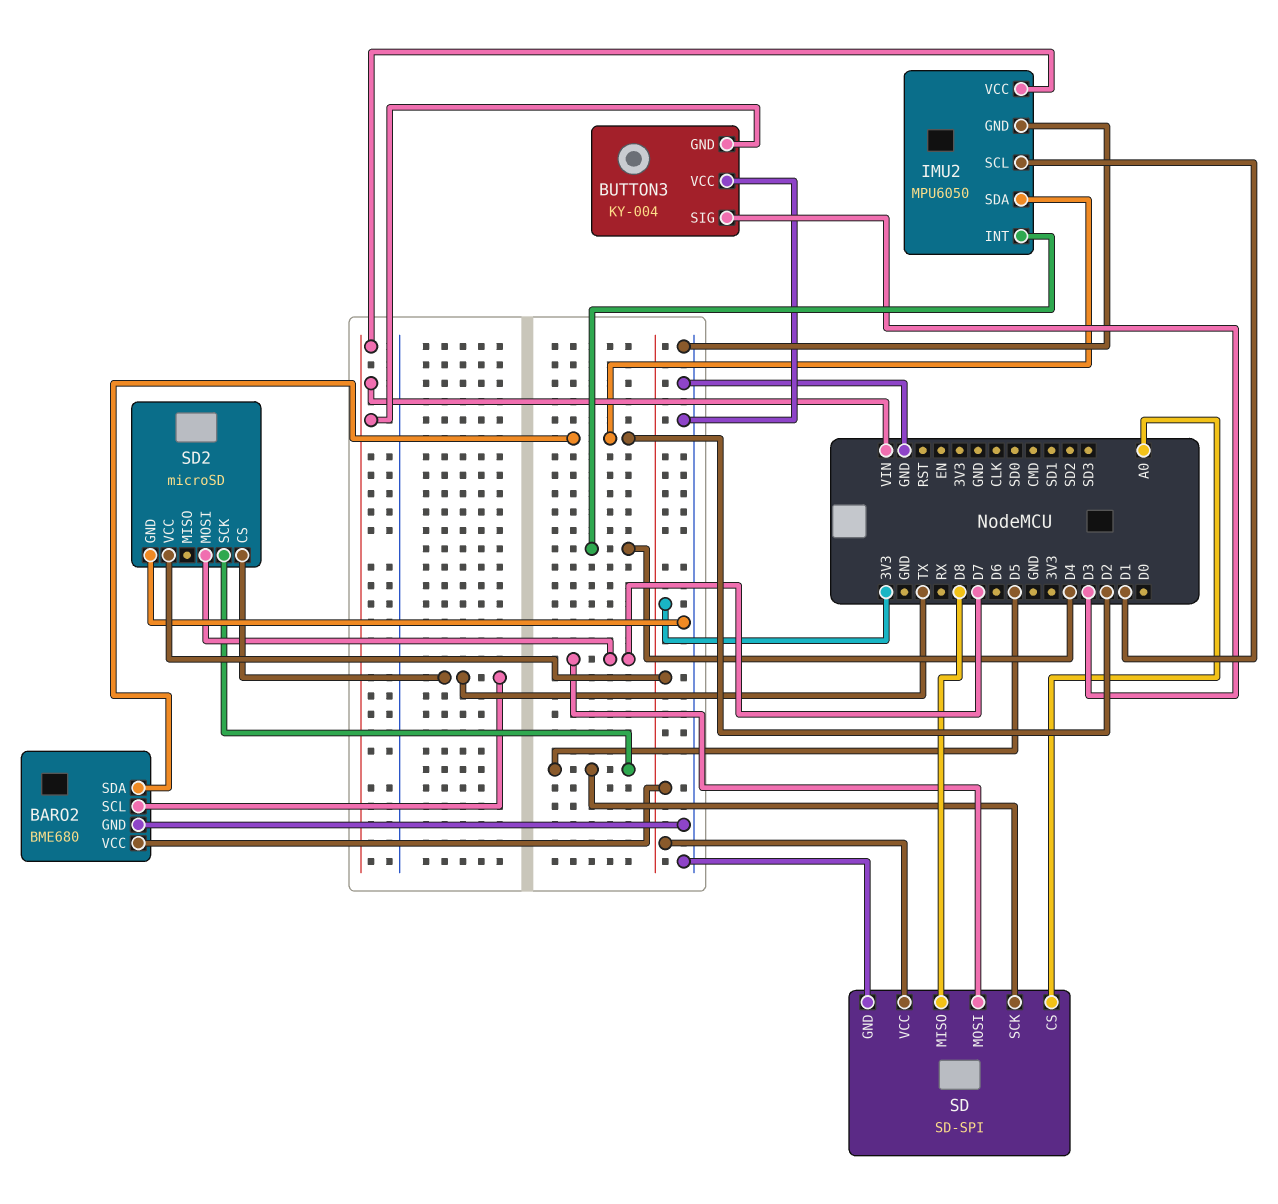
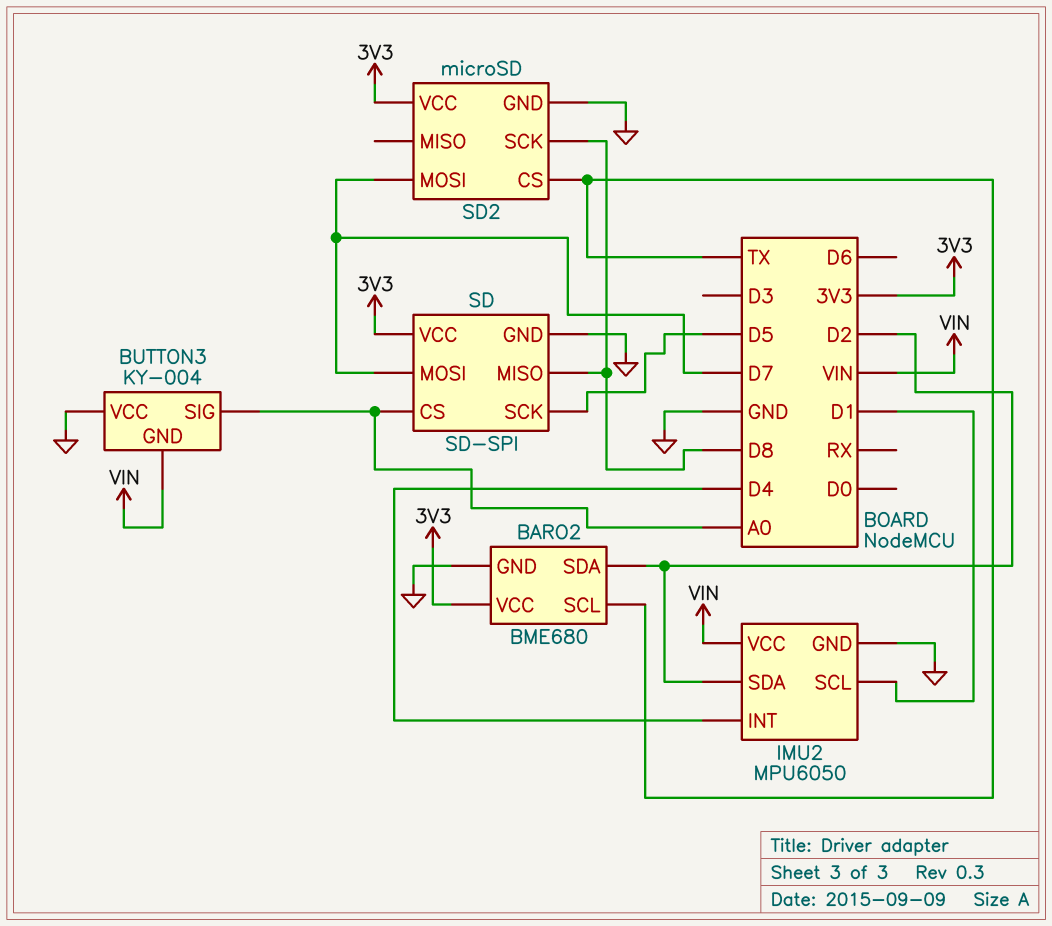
BUTTON3 pin SIG: D3 -> A0
SD2 pin SCK: D5 -> D8

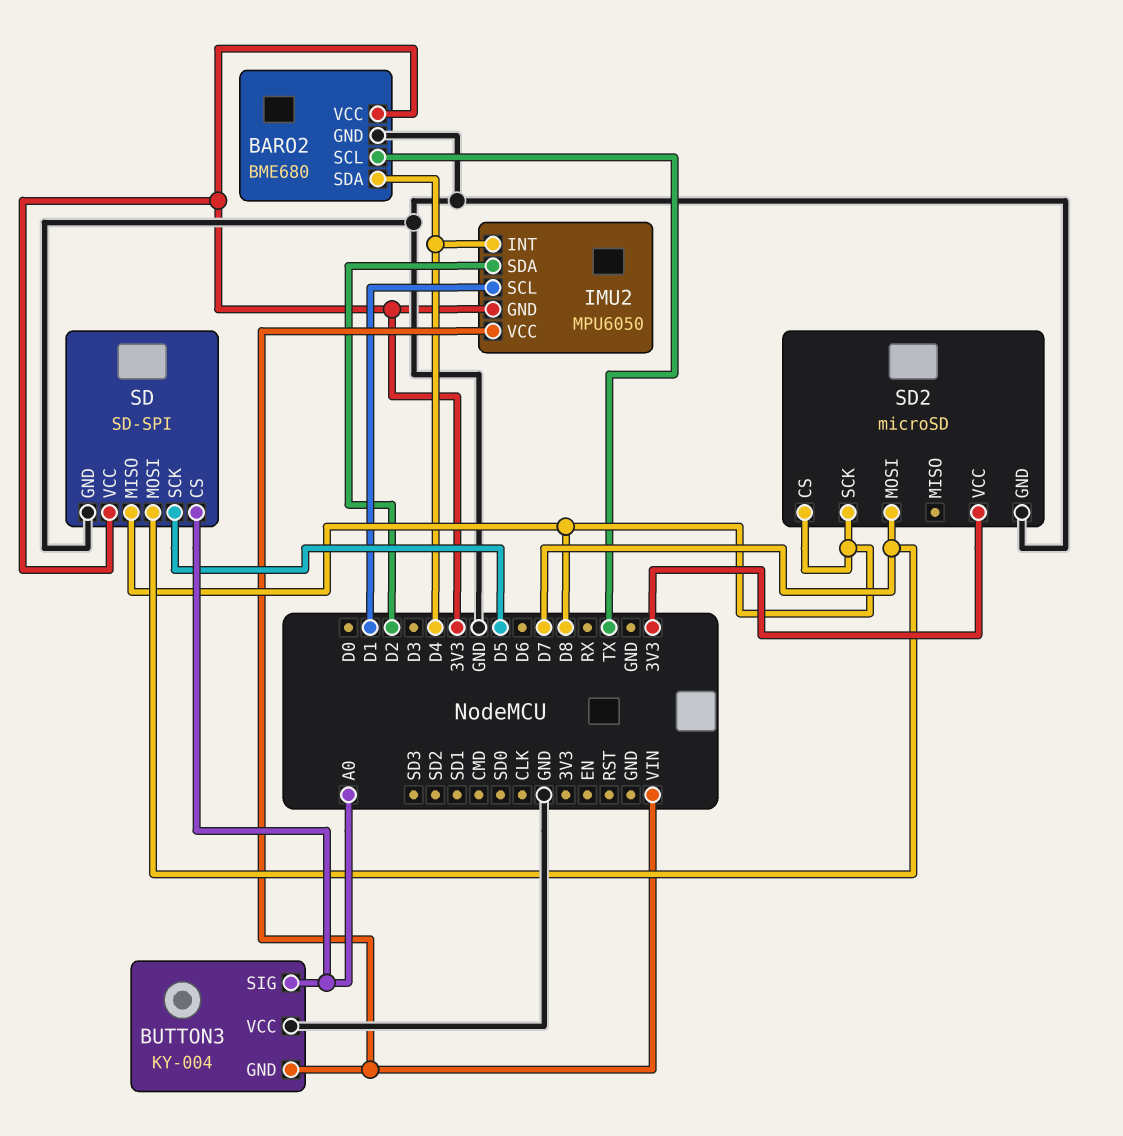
BARO2 pin SDA: D2 -> D4
IMU2 pin GND: GND -> 3V3
SD2 pin CS: TX -> D8

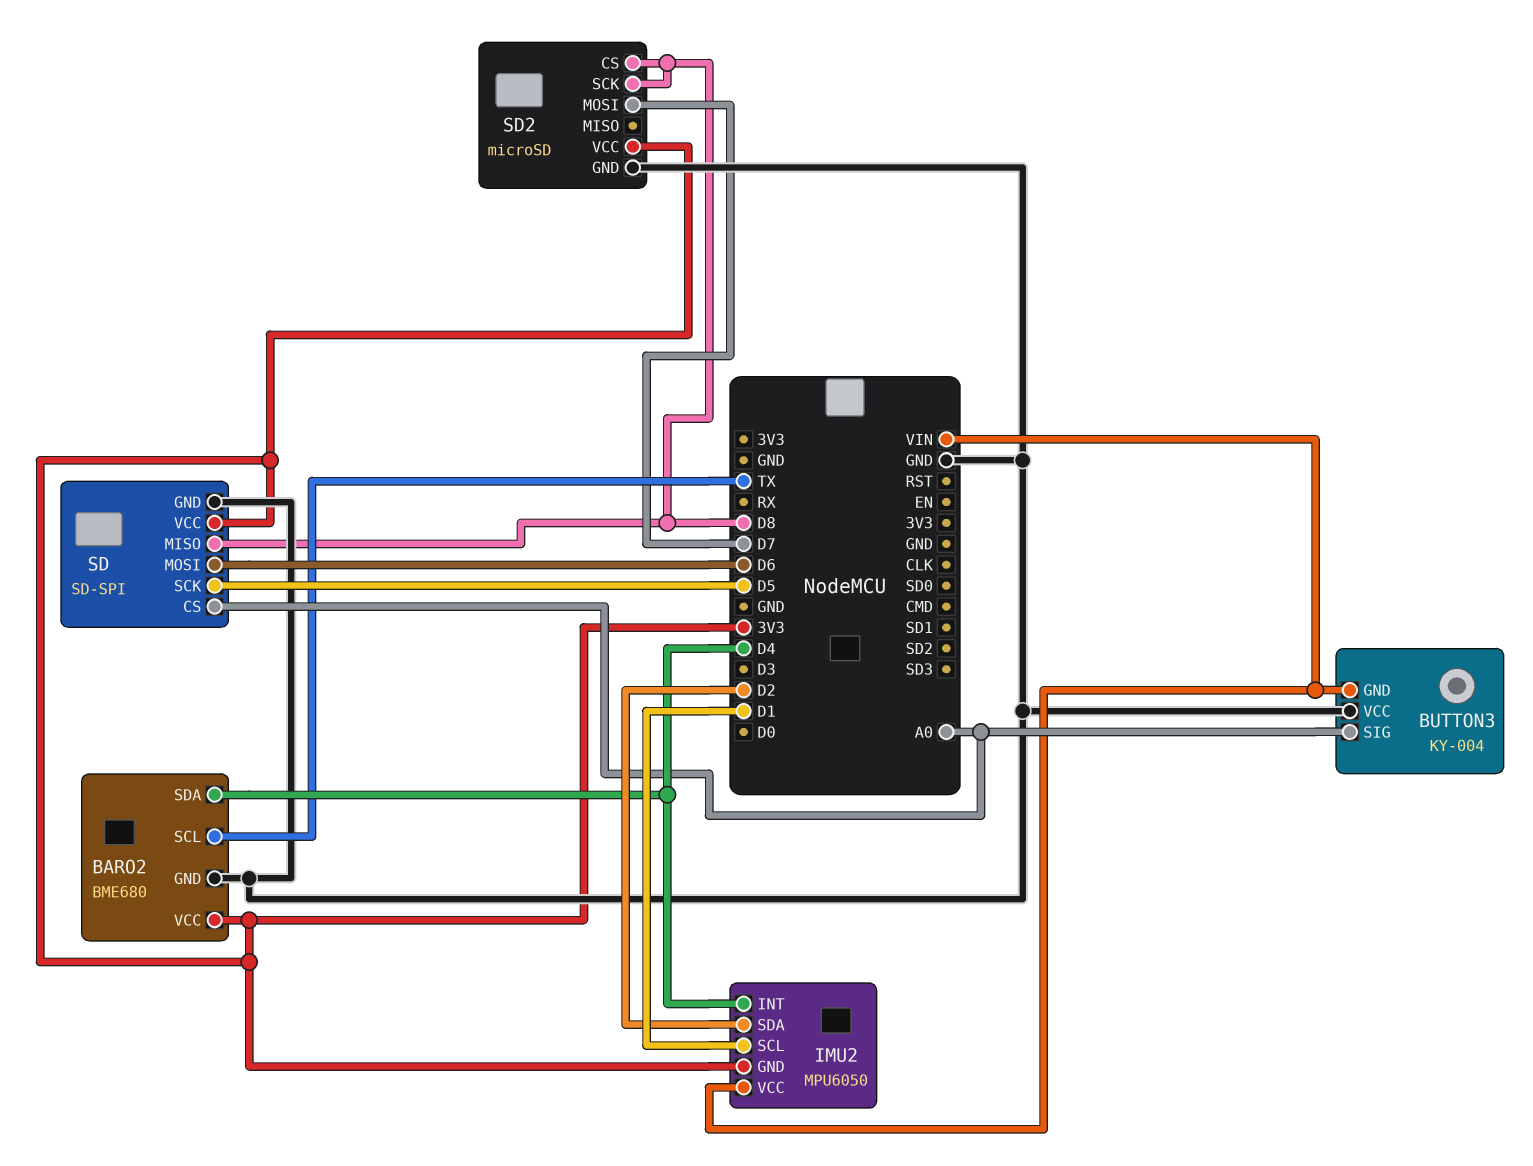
SD pin MOSI: D7 -> D6

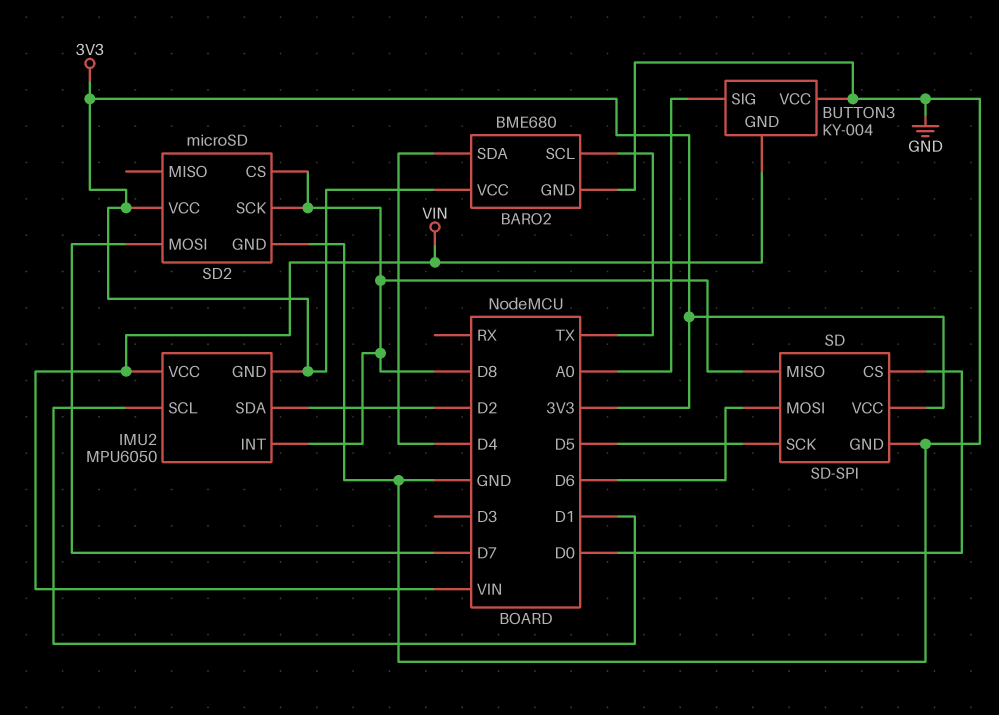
IMU2 pin INT: D4 -> D8
SD pin CS: A0 -> D0

